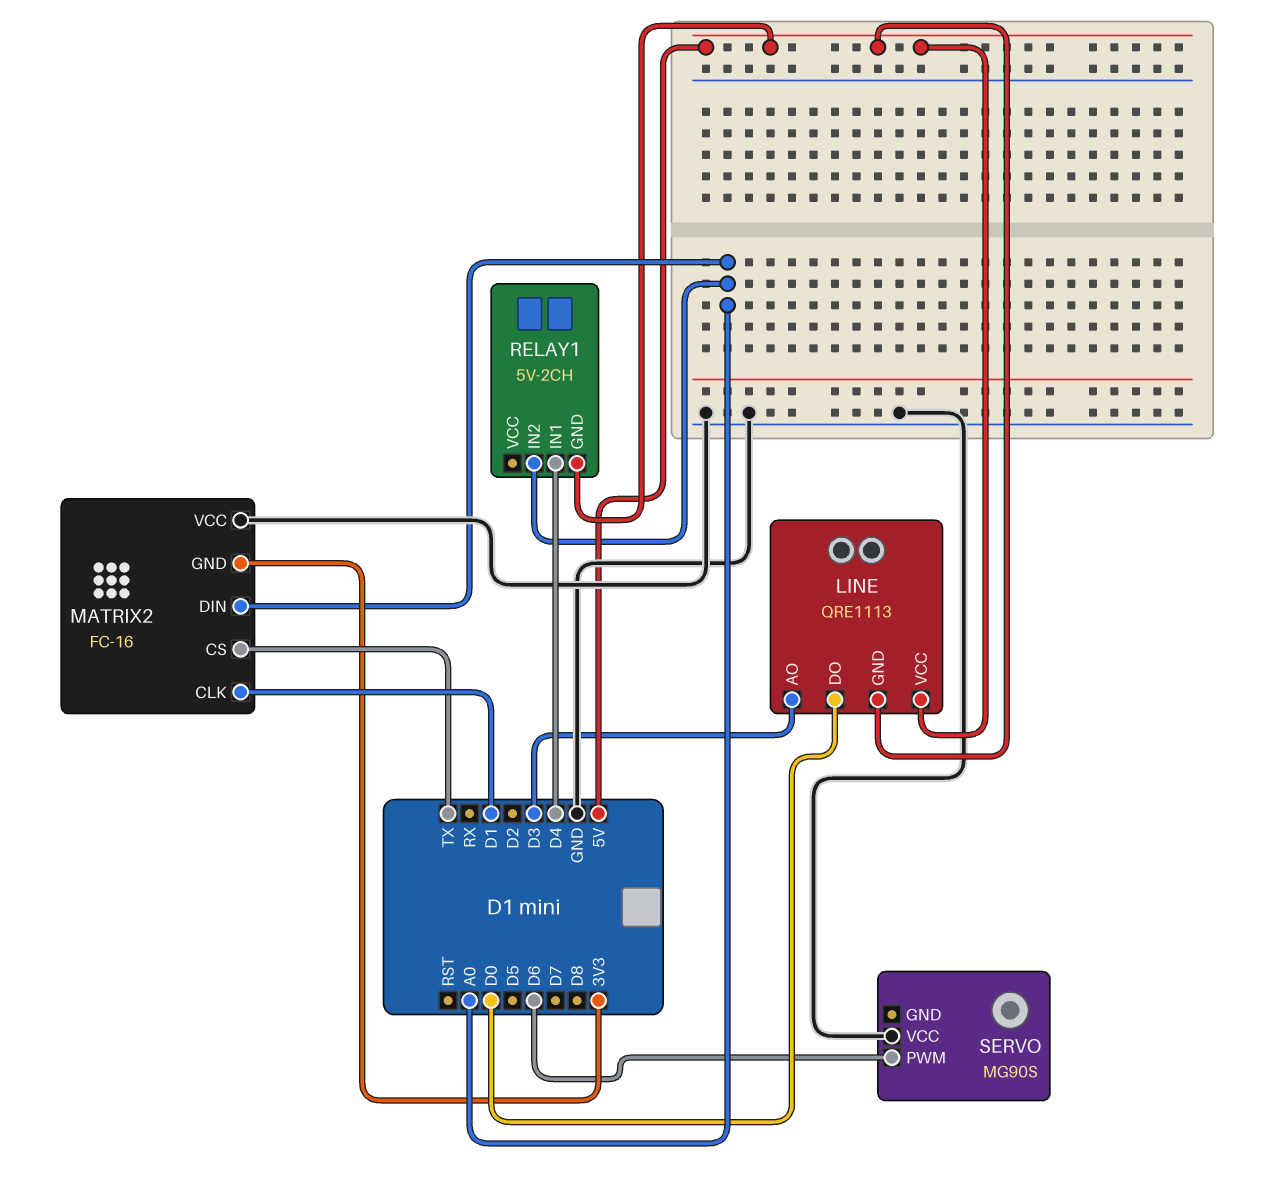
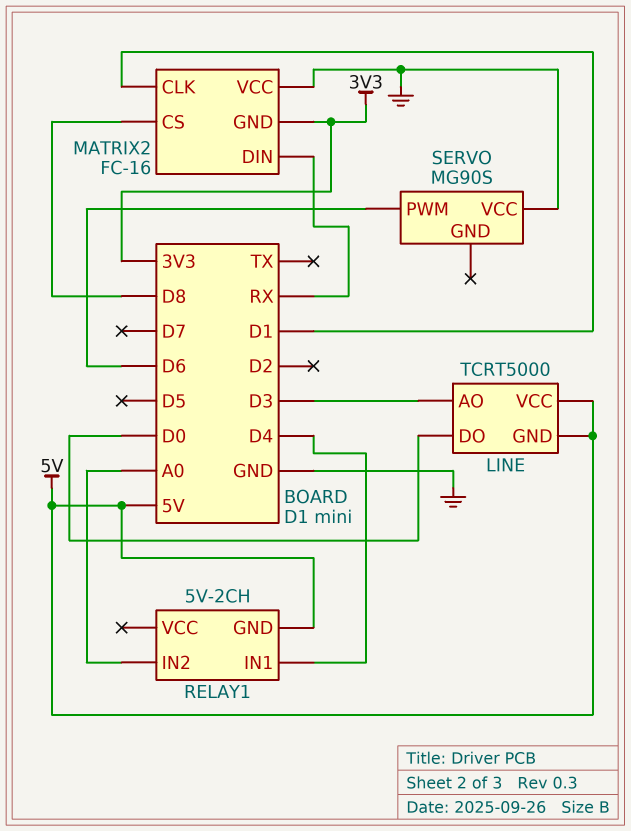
LINE: QRE1113 -> TCRT5000
MATRIX2 pin CS: TX -> D8
MATRIX2 pin DIN: A0 -> RX

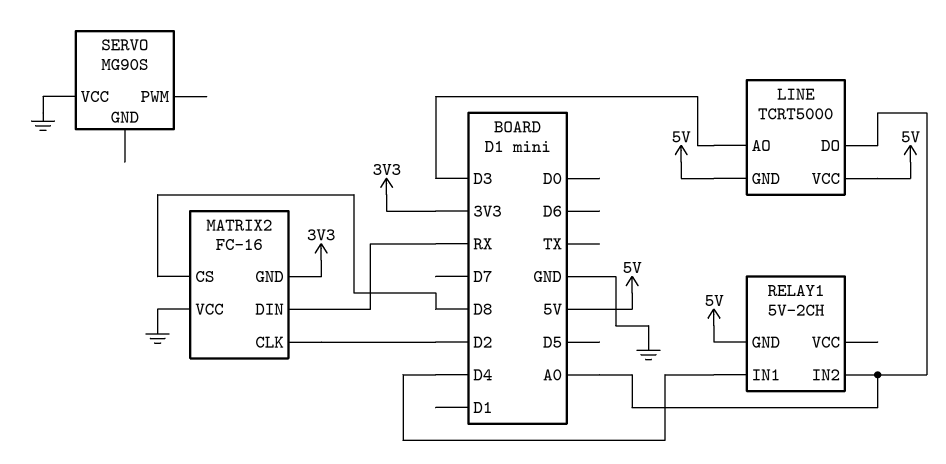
LINE pin DO: D0 -> A0
MATRIX2 pin CLK: D1 -> D2
SERVO pin PWM: D6 -> none

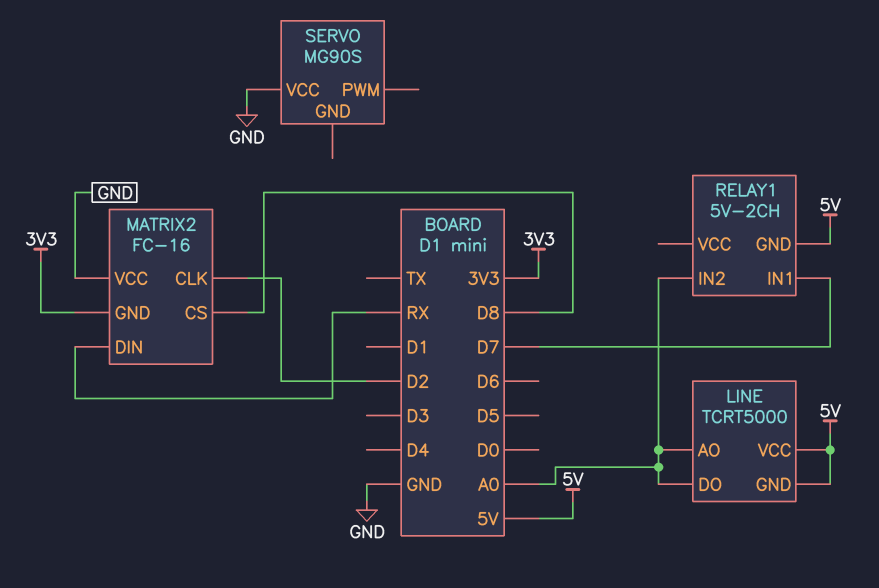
LINE pin AO: D3 -> A0
RELAY1 pin IN1: D4 -> D7

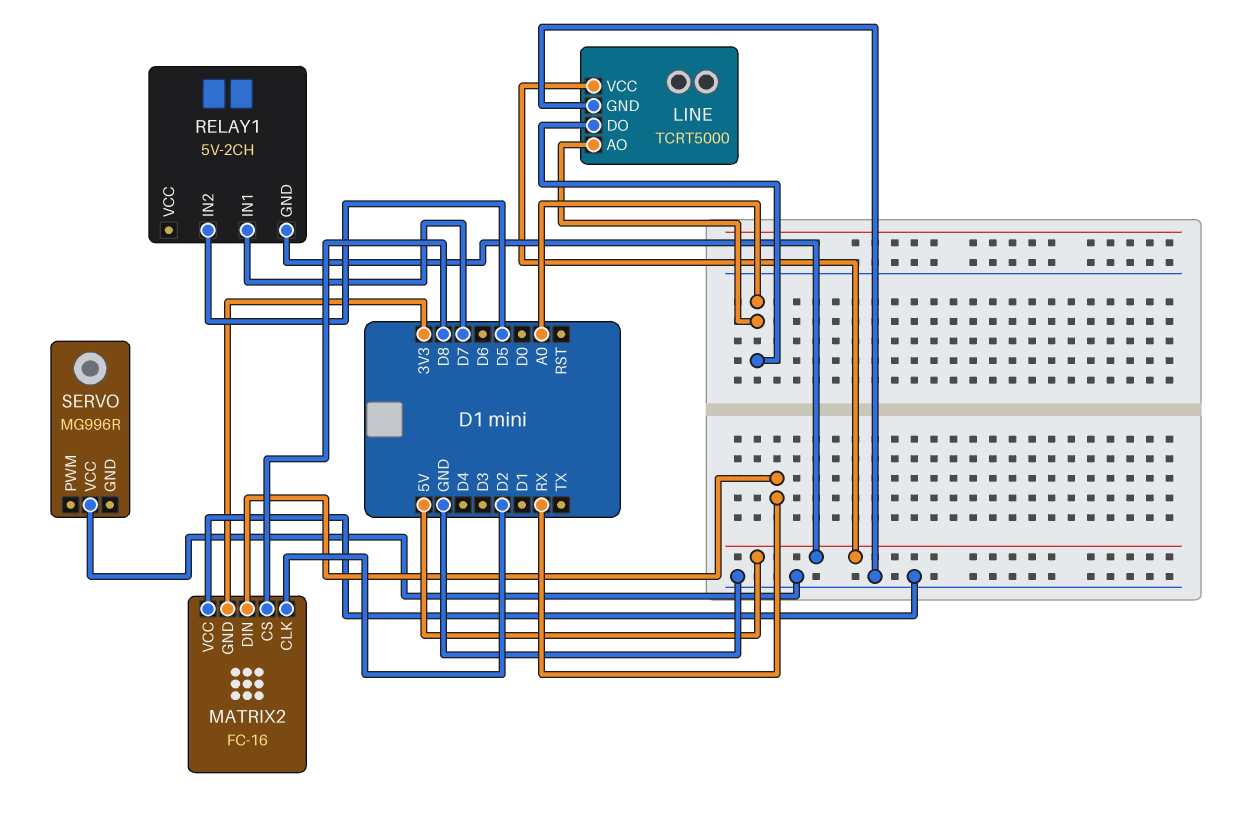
LINE pin GND: 5V -> GND
RELAY1 pin IN2: A0 -> D5
SERVO: MG90S -> MG996R

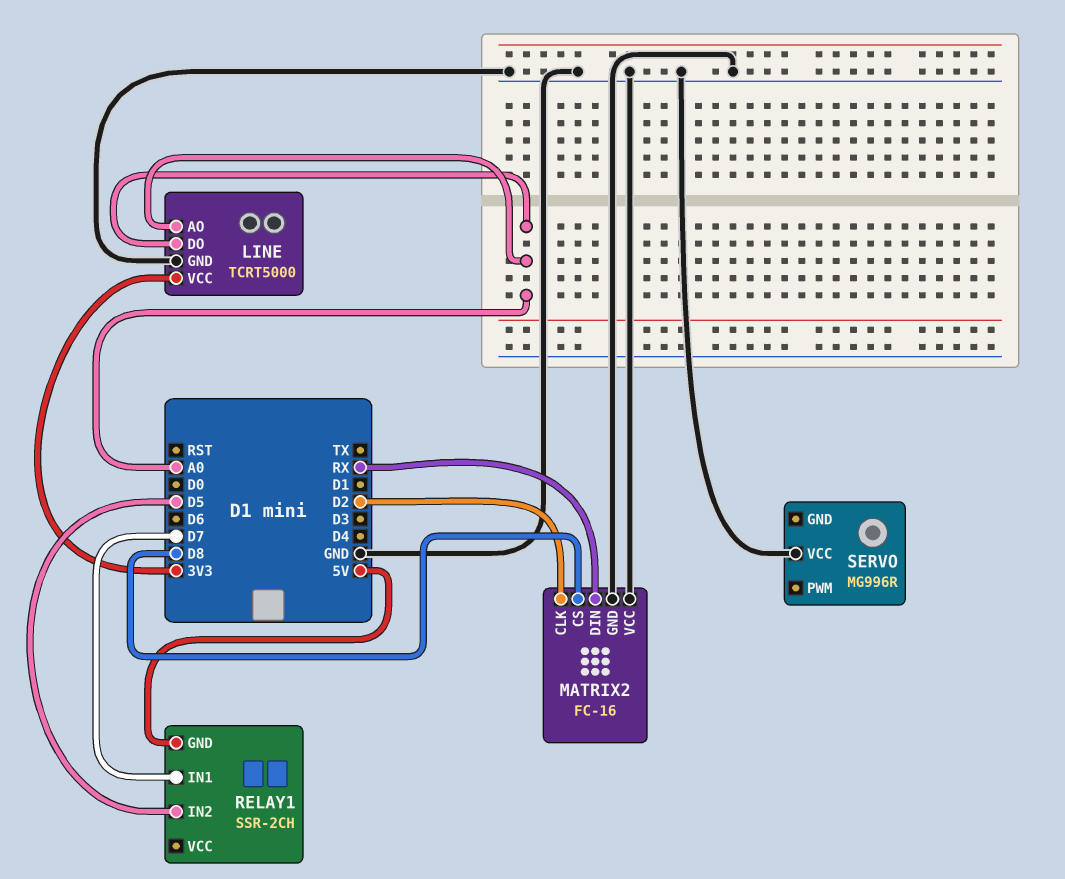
LINE pin VCC: 5V -> 3V3
MATRIX2 pin GND: 3V3 -> GND
RELAY1: 5V-2CH -> SSR-2CH

